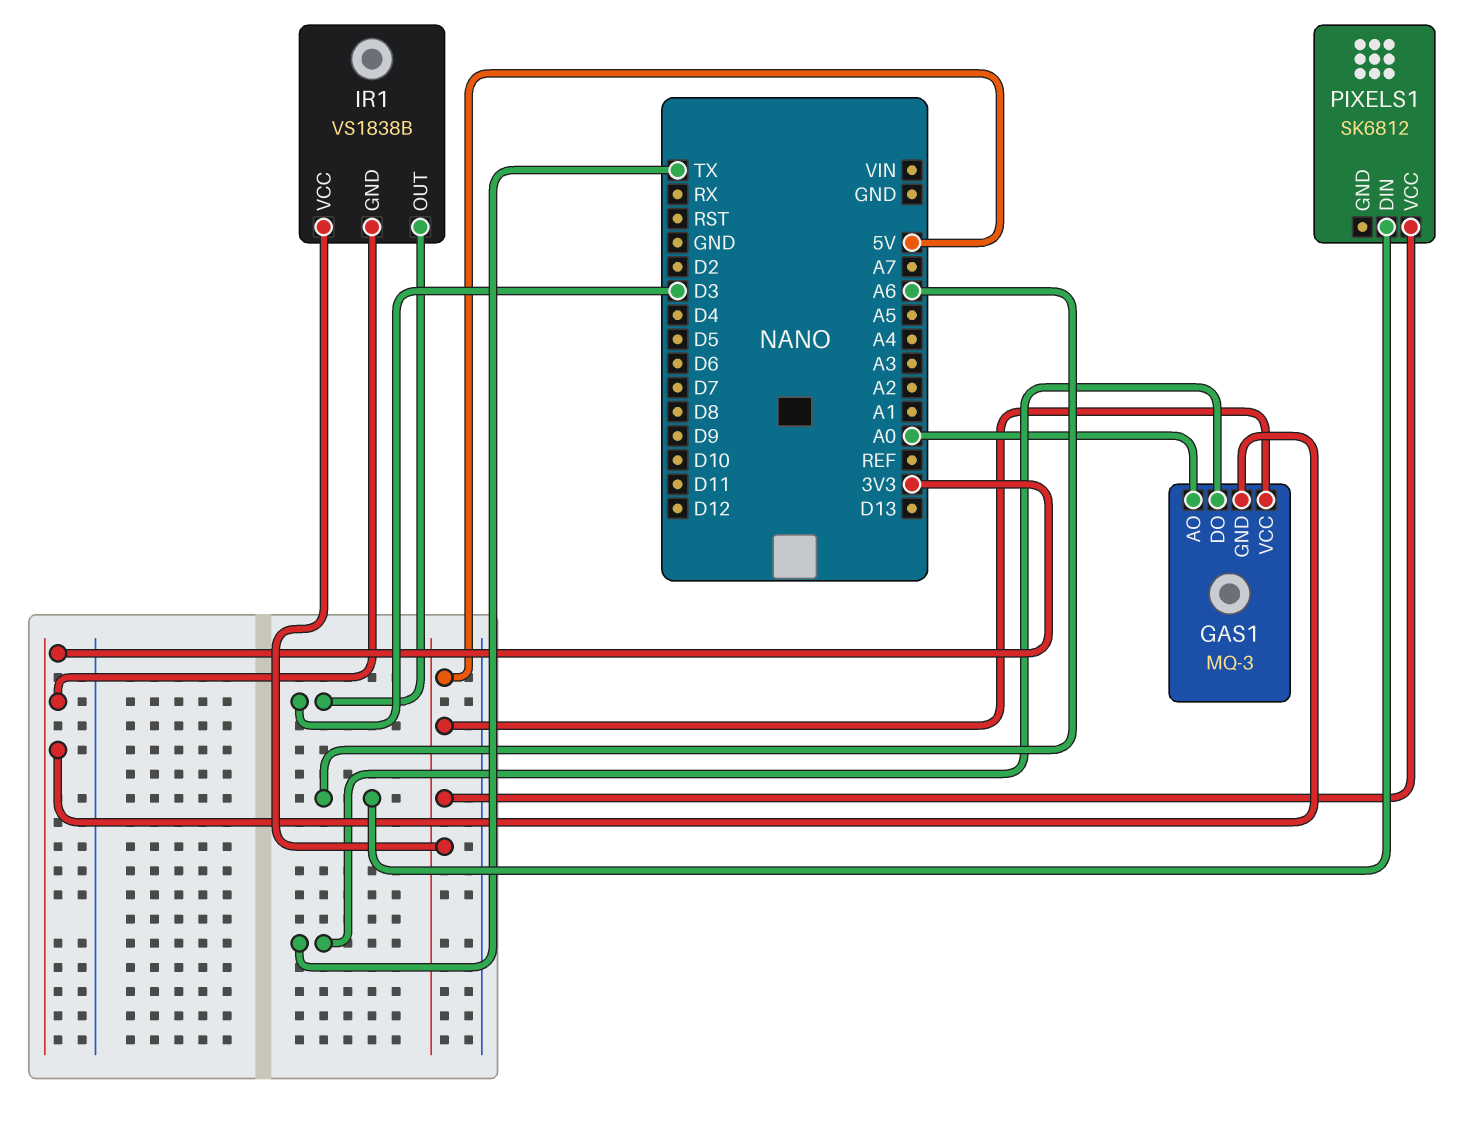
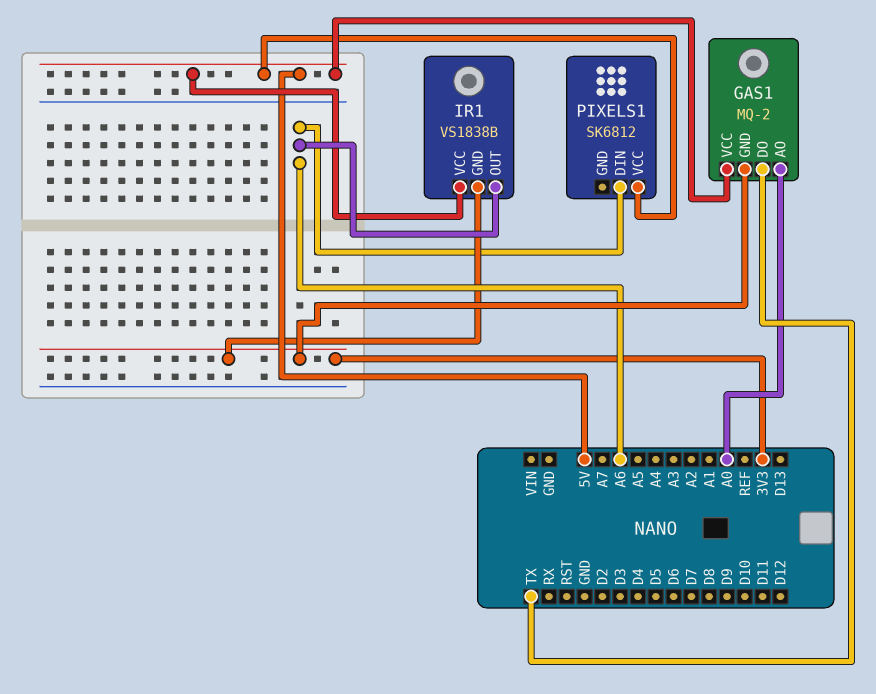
GAS1: MQ-3 -> MQ-2
IR1 pin OUT: D3 -> A6

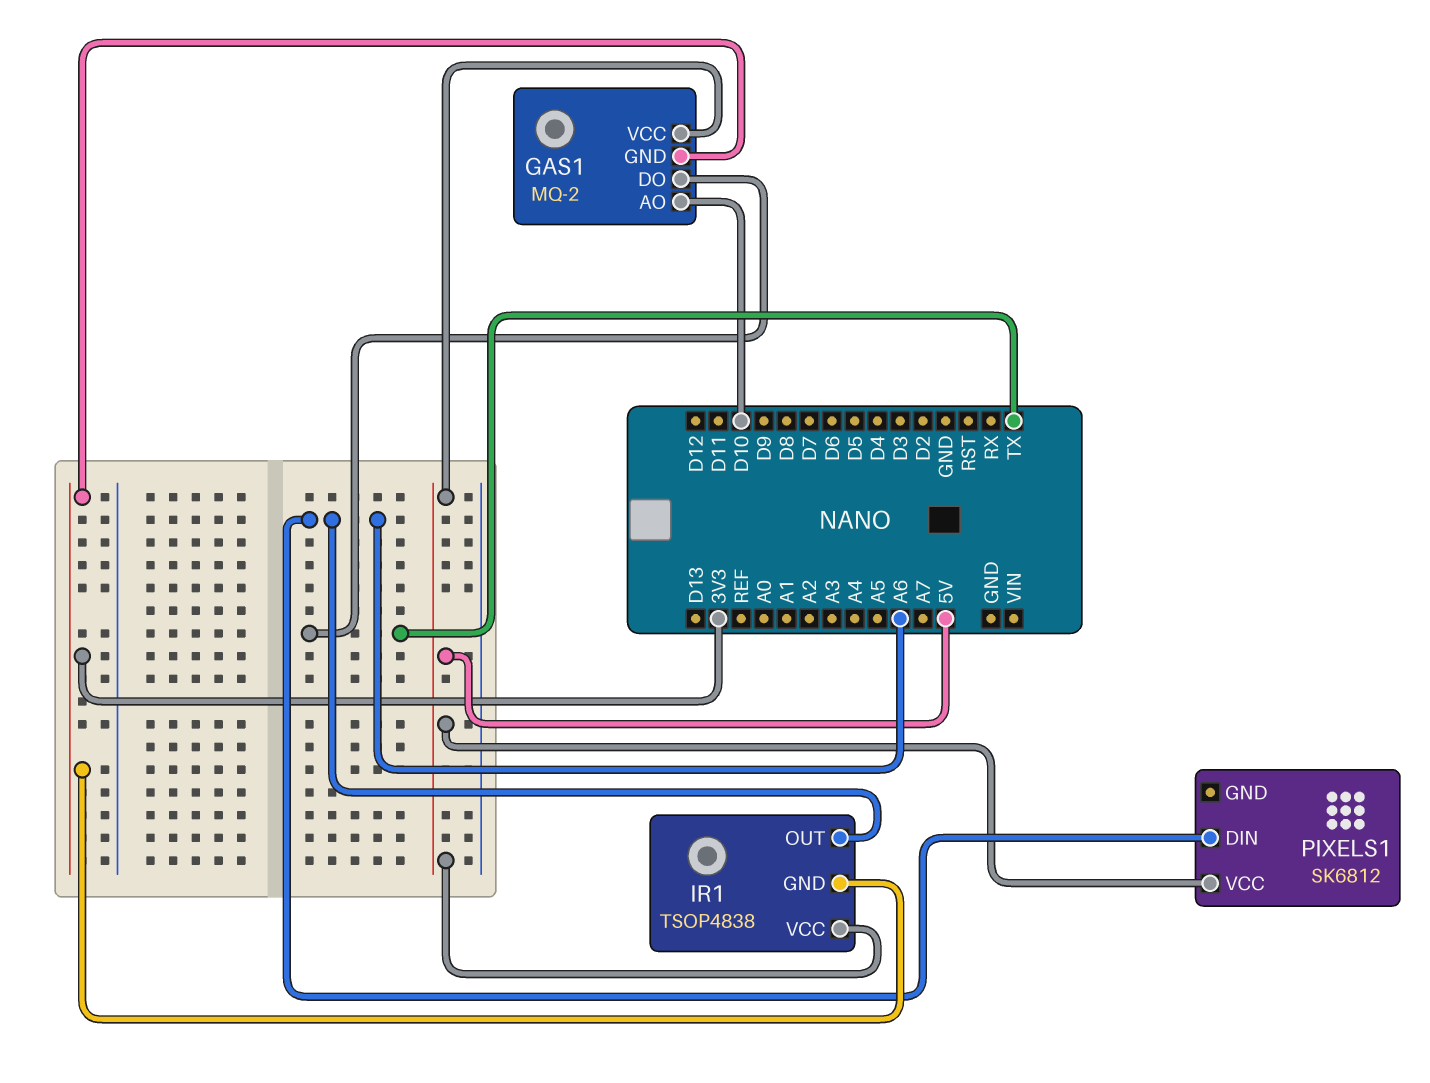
GAS1 pin AO: A0 -> D10
IR1: VS1838B -> TSOP4838

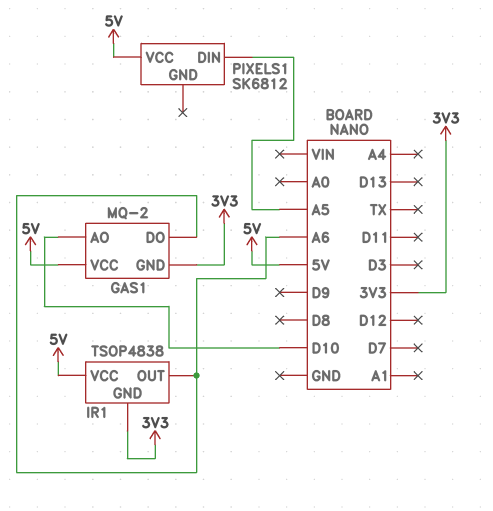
GAS1 pin DO: TX -> A6
PIXELS1 pin DIN: A6 -> A5

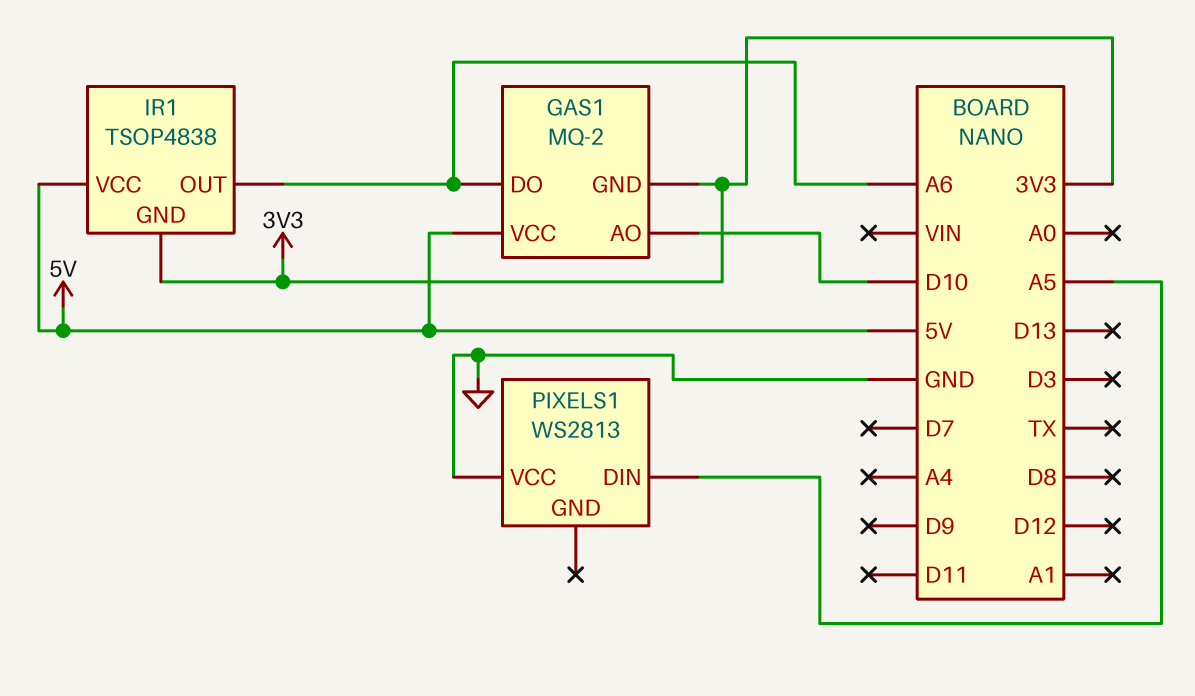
PIXELS1: SK6812 -> WS2813
PIXELS1 pin VCC: 5V -> GND

